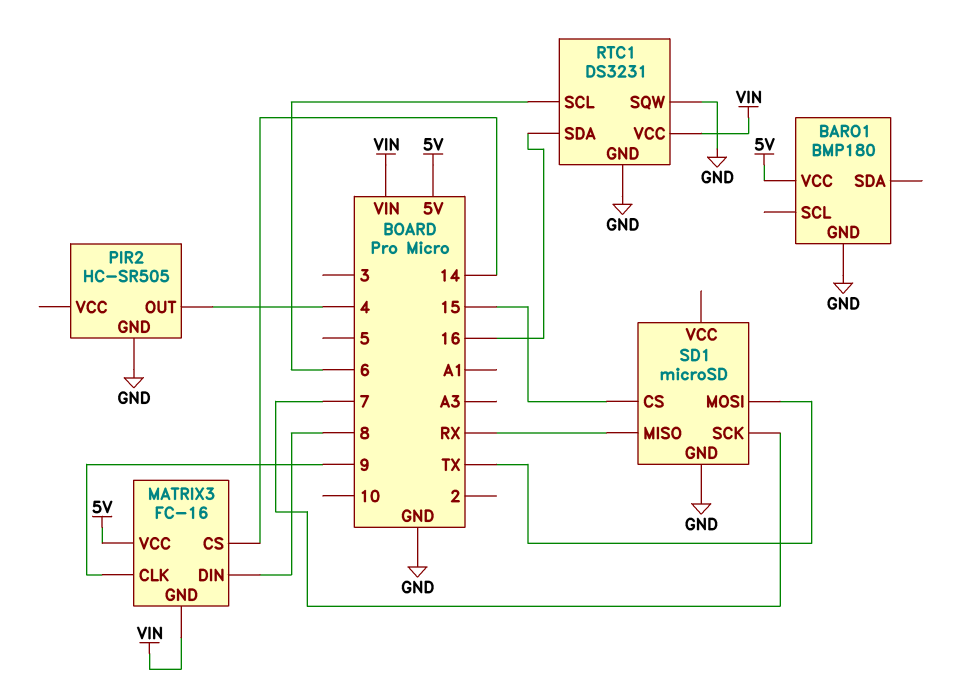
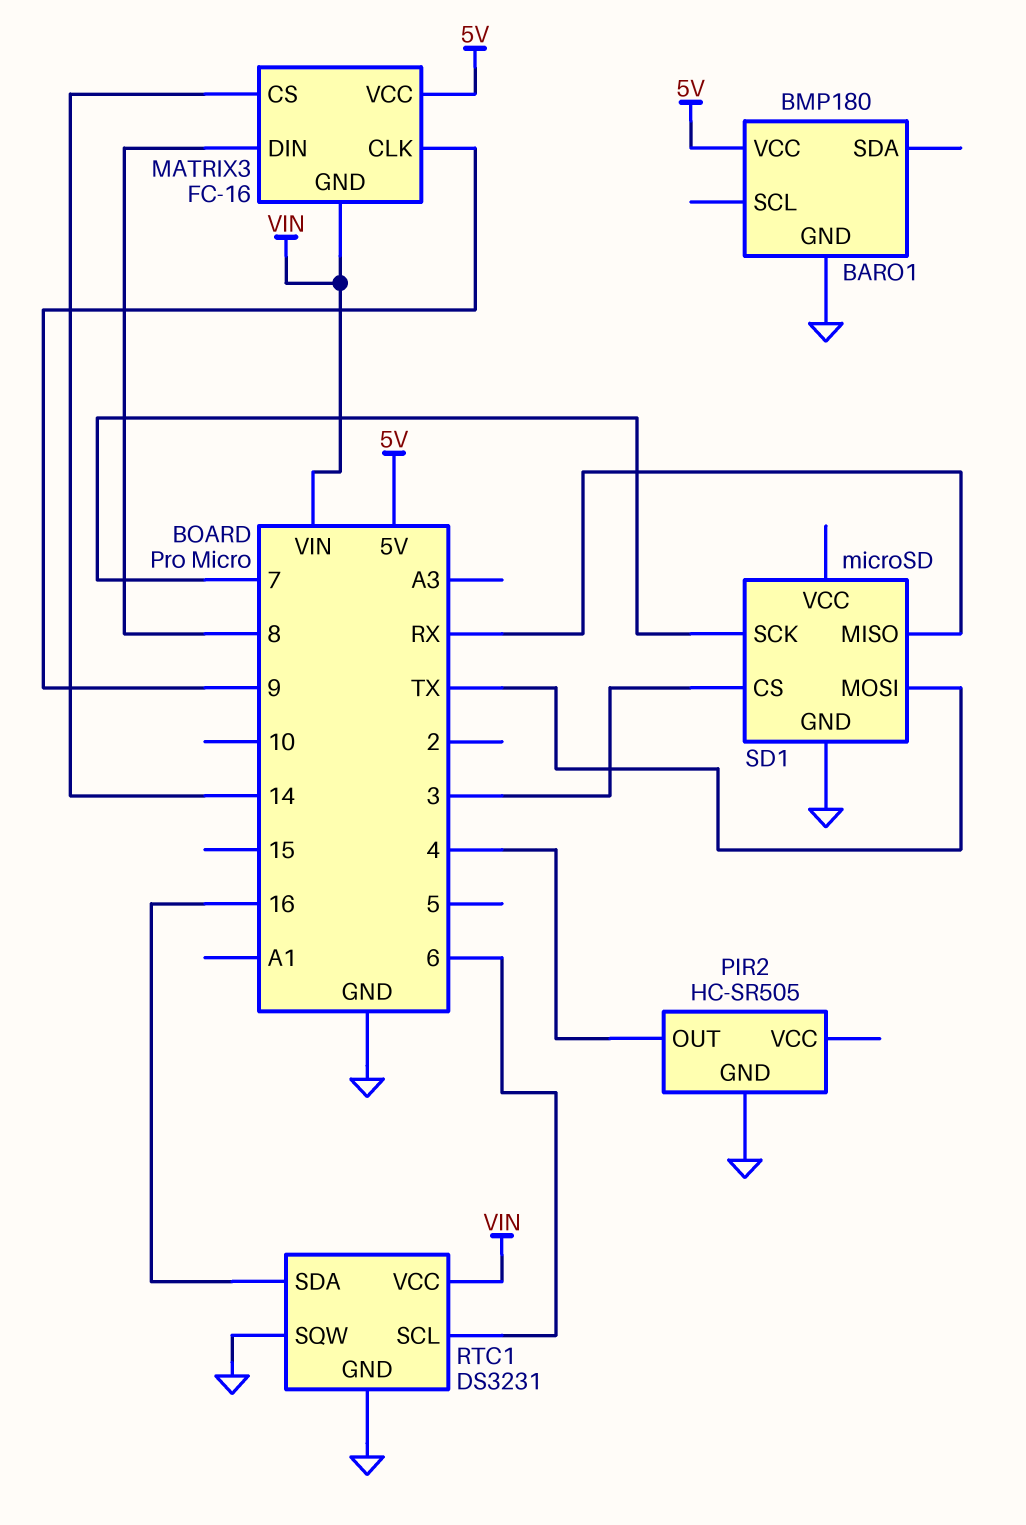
SD1 pin CS: 15 -> 3

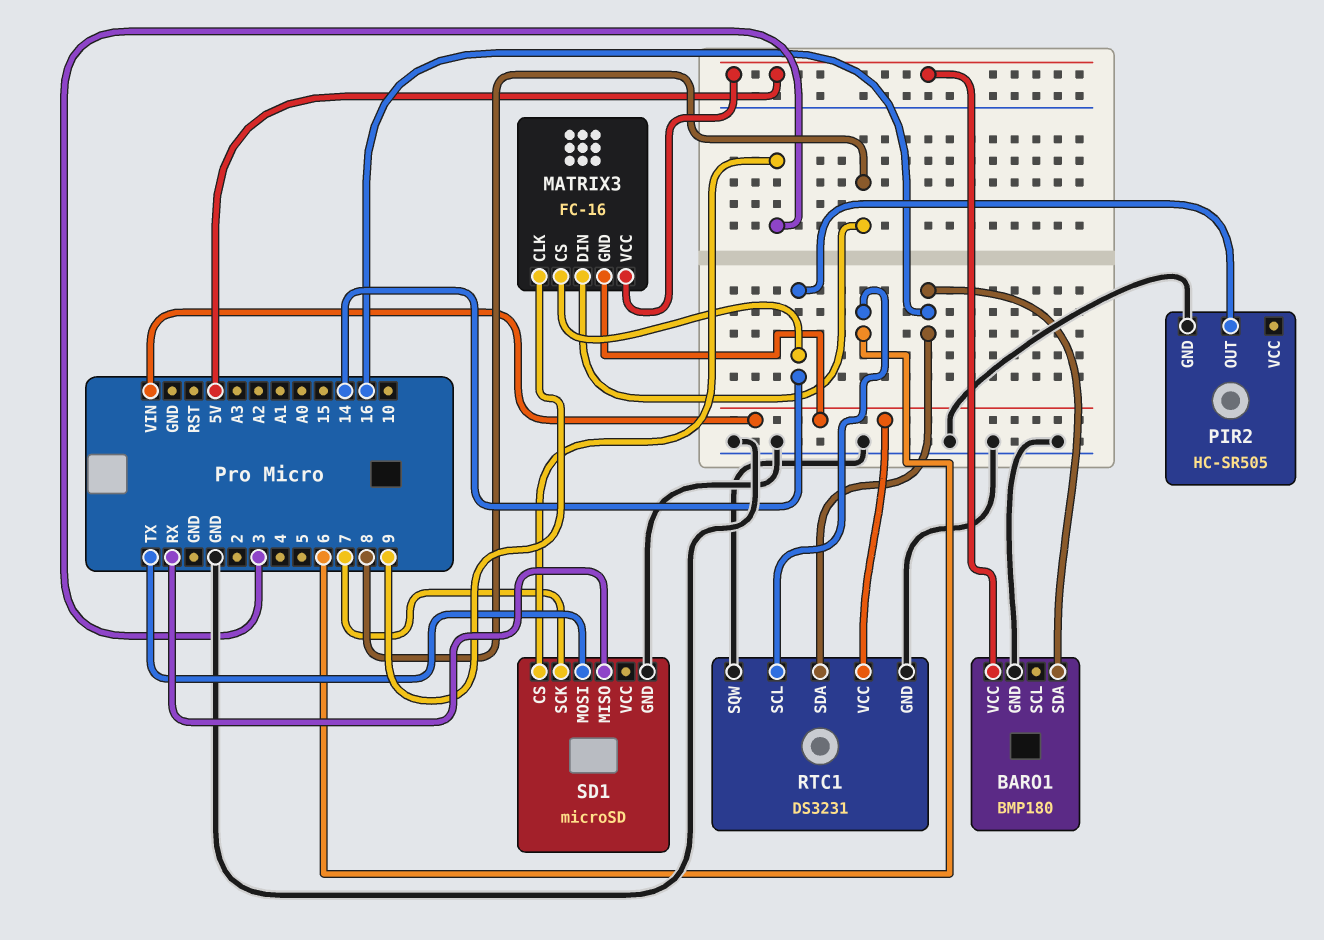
BARO1 pin SDA: none -> 16
PIR2 pin OUT: 4 -> 14

